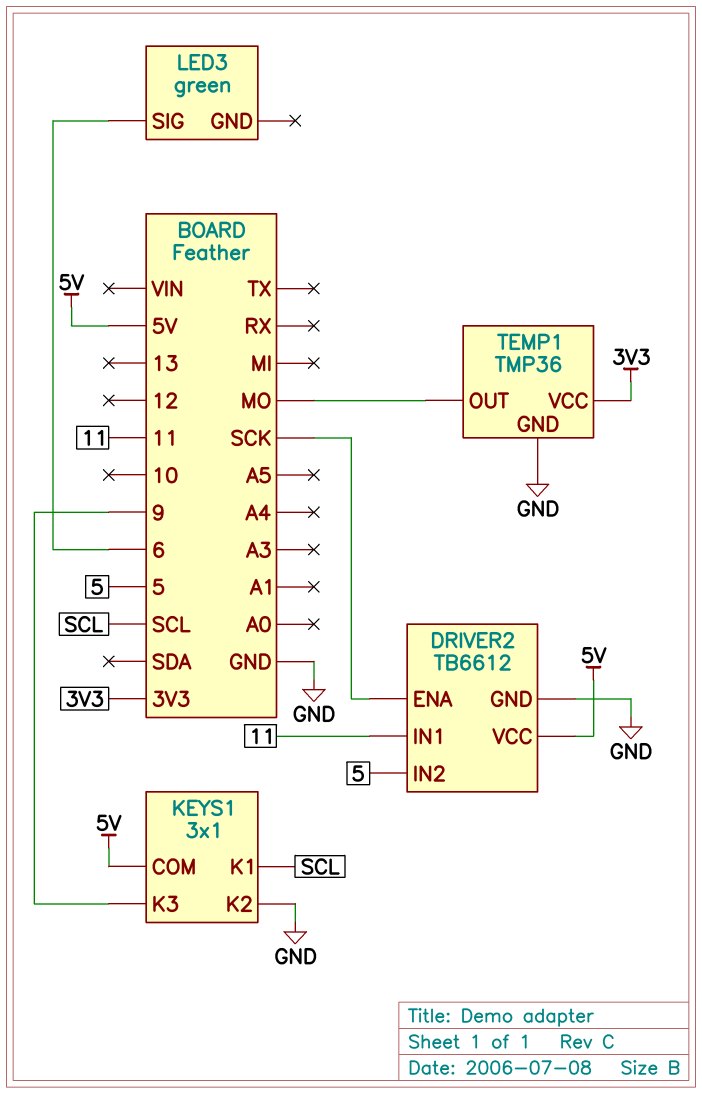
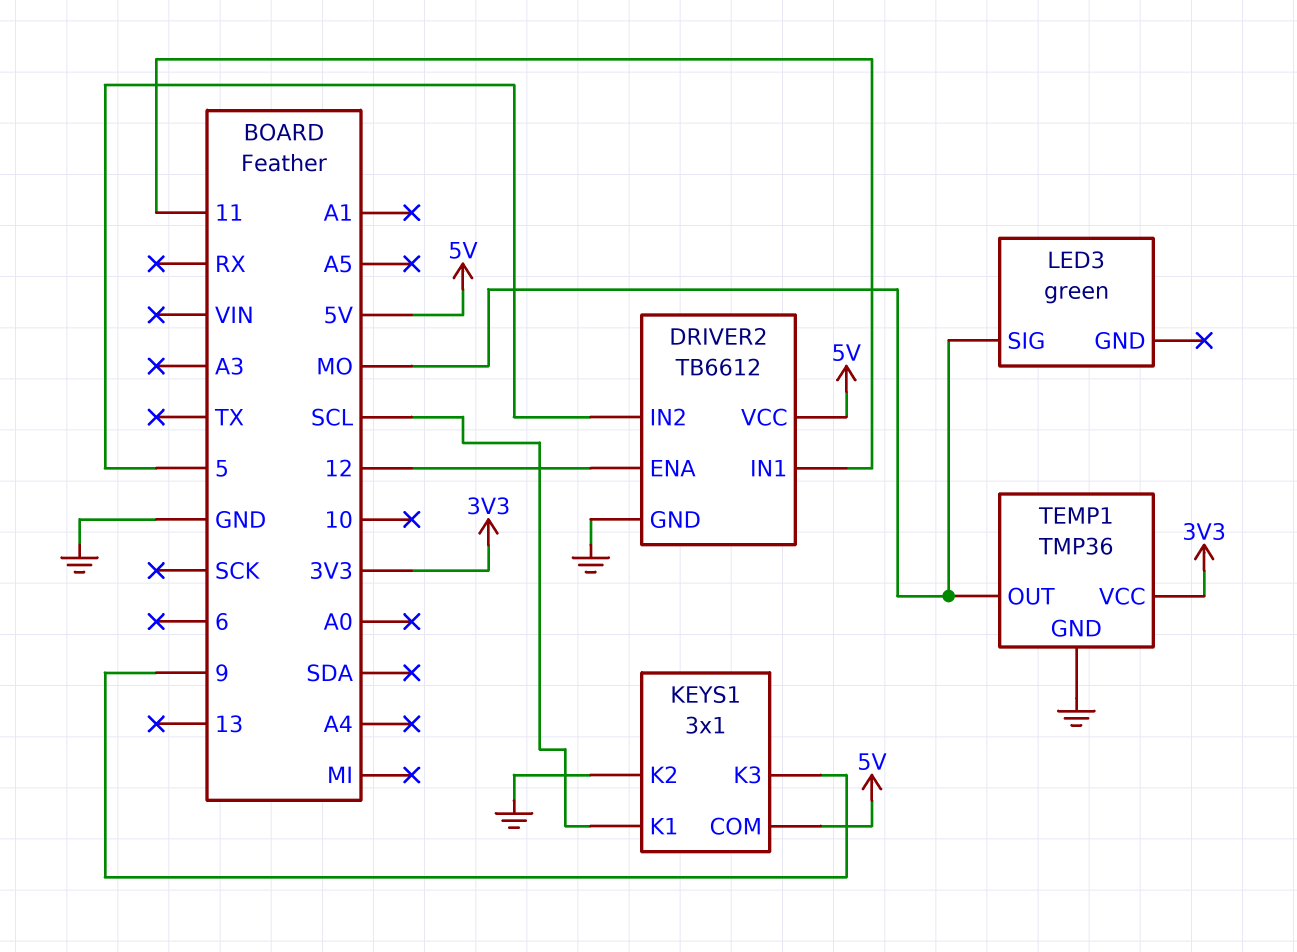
DRIVER2 pin ENA: SCK -> 12
LED3 pin SIG: 6 -> MO

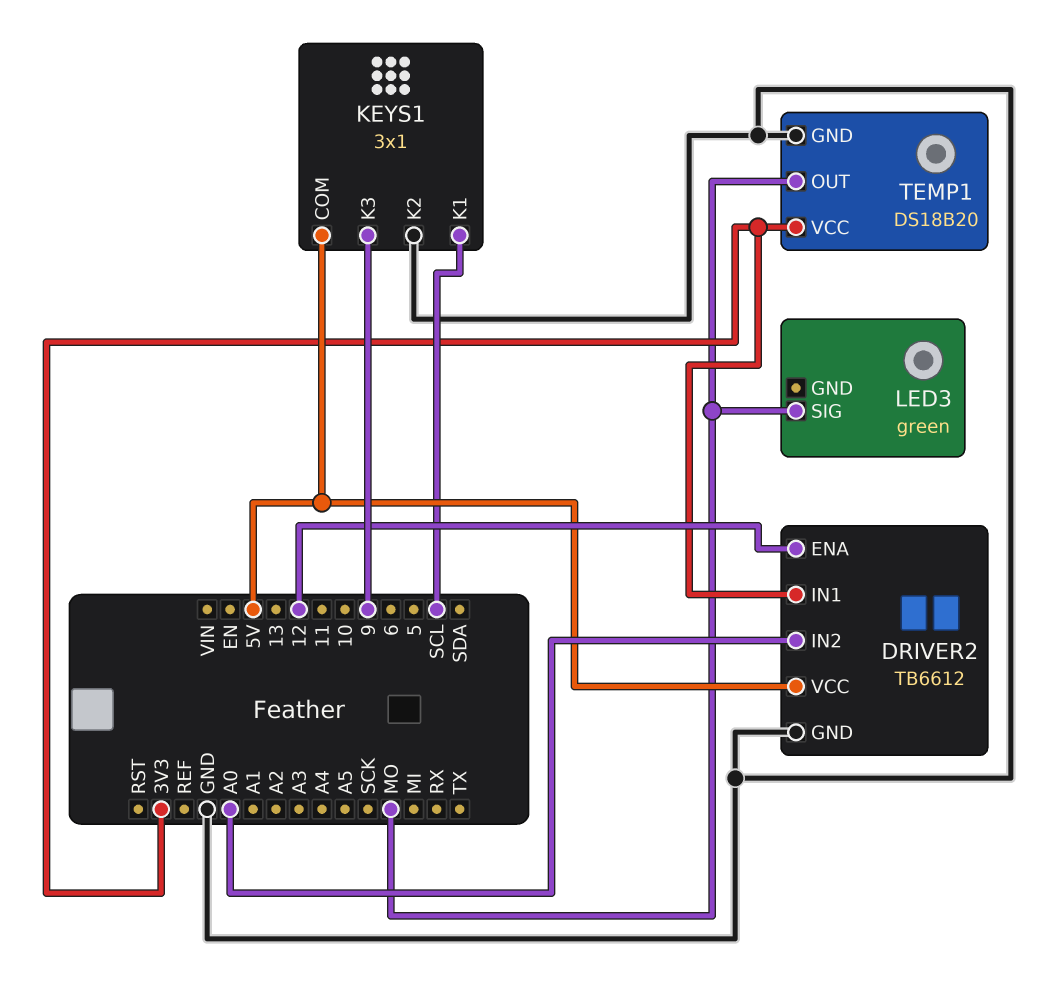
DRIVER2 pin IN1: 11 -> 3V3
DRIVER2 pin IN2: 5 -> A0
TEMP1: TMP36 -> DS18B20

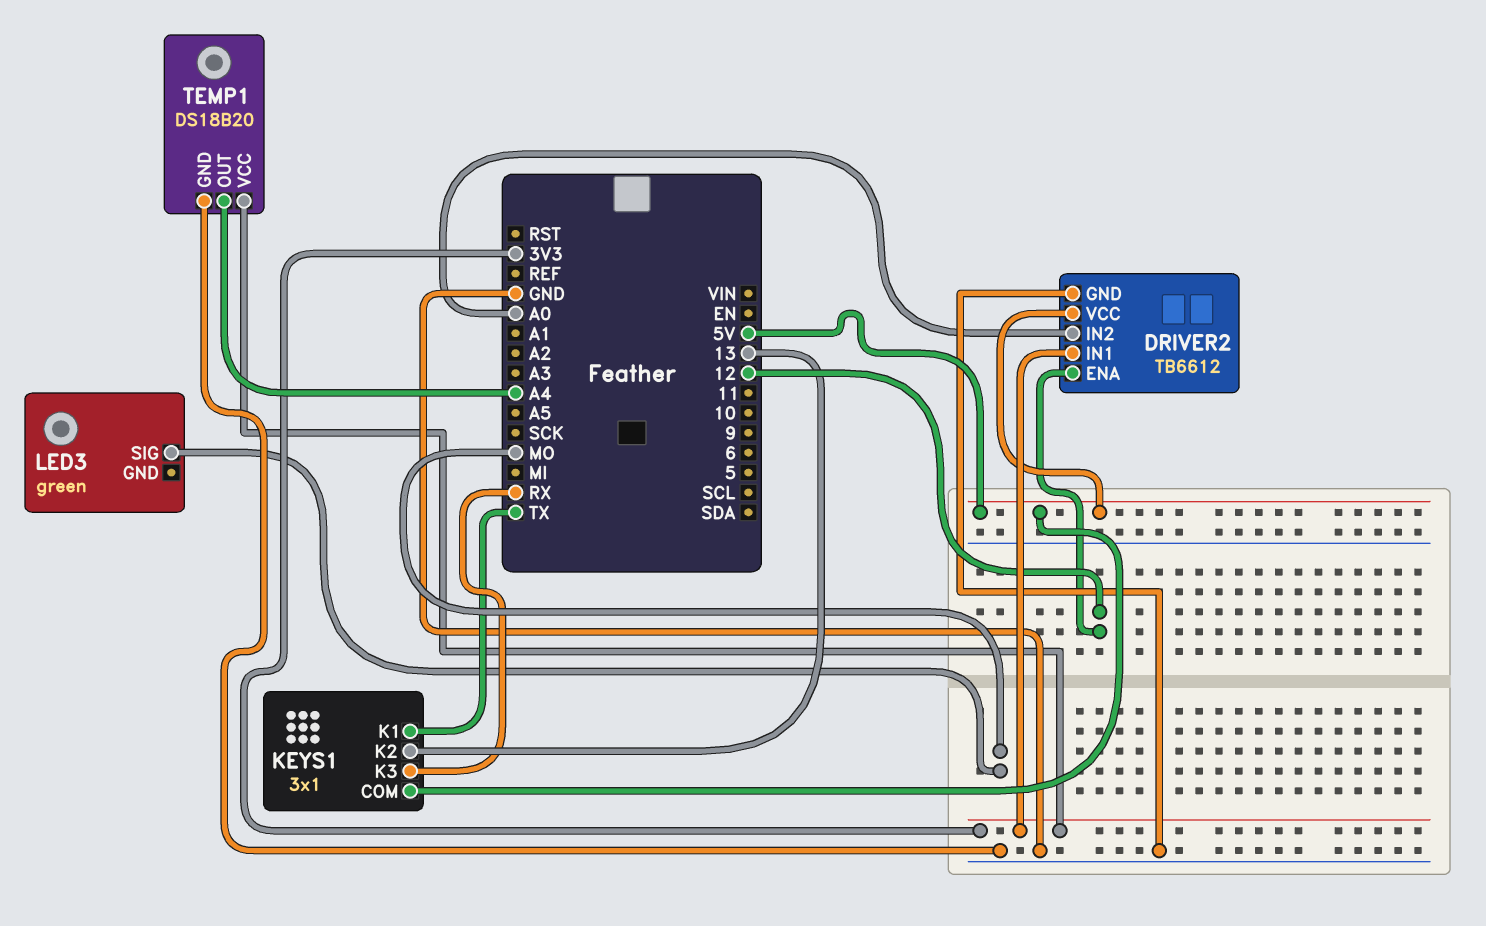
KEYS1 pin K1: SCL -> TX
KEYS1 pin K2: GND -> 13
KEYS1 pin K3: 9 -> RX
TEMP1 pin OUT: MO -> A4

